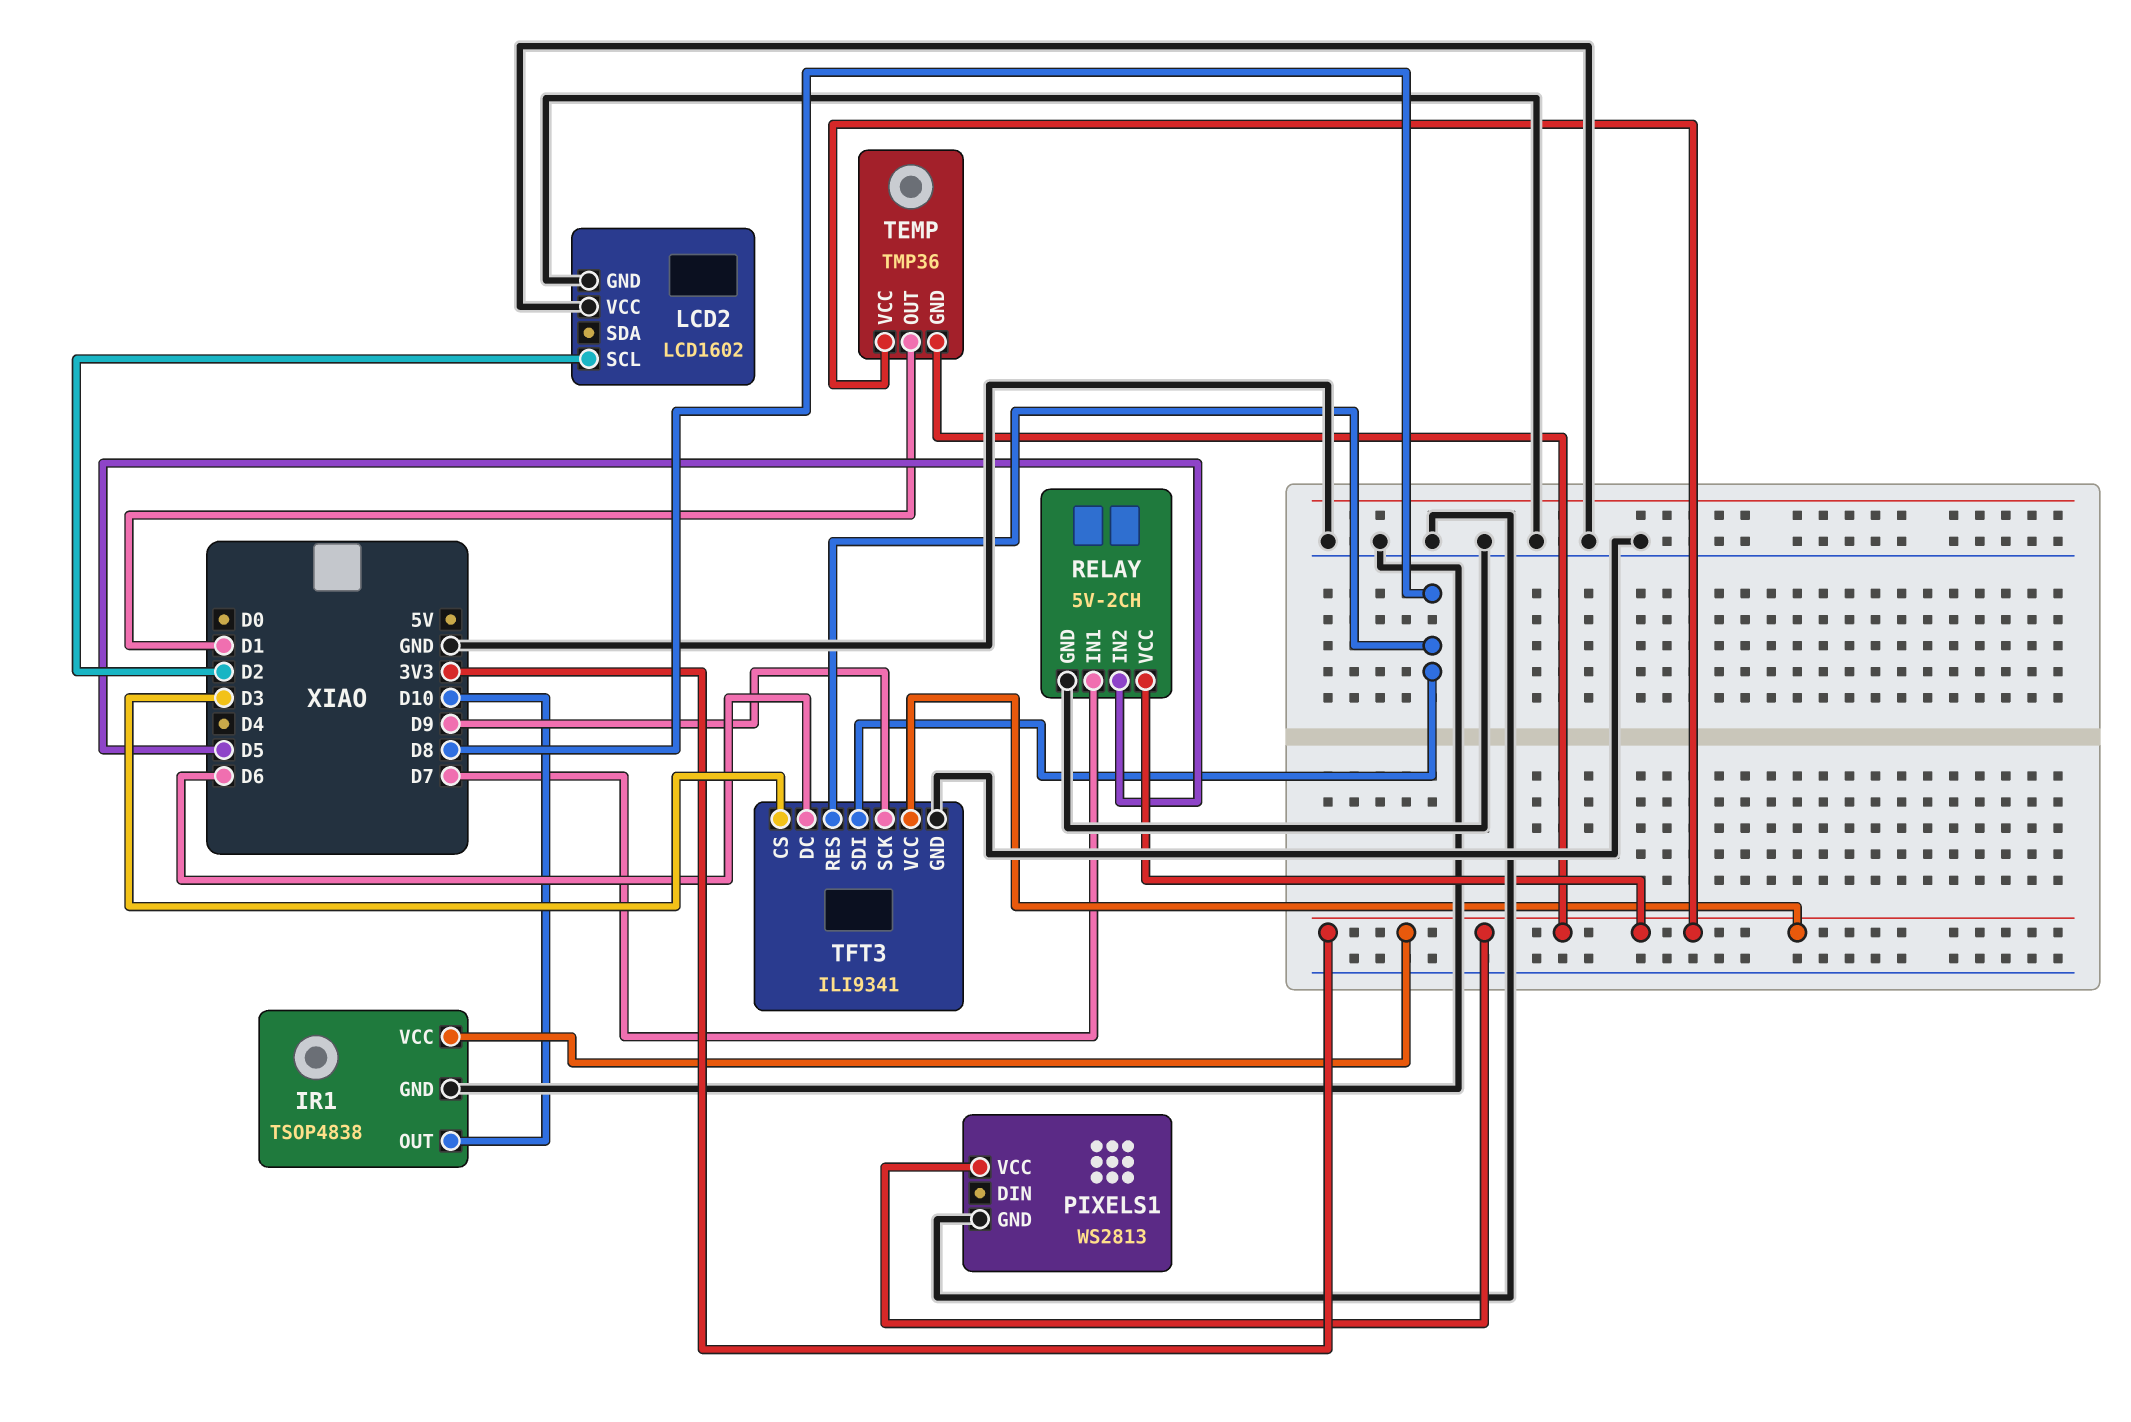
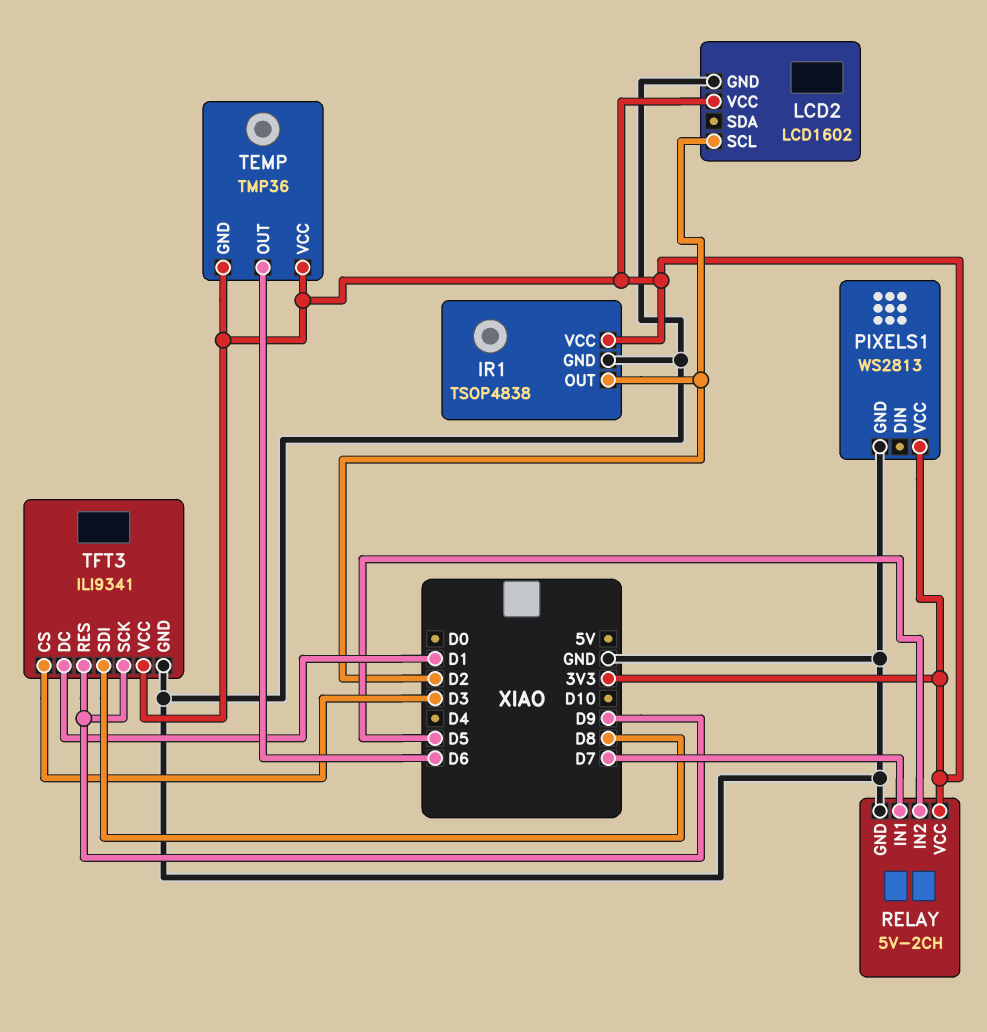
IR1 pin OUT: D10 -> D2
LCD2 pin VCC: GND -> 3V3
TEMP pin OUT: D1 -> D6
TFT3 pin DC: D6 -> D1
TFT3 pin RES: D8 -> D9

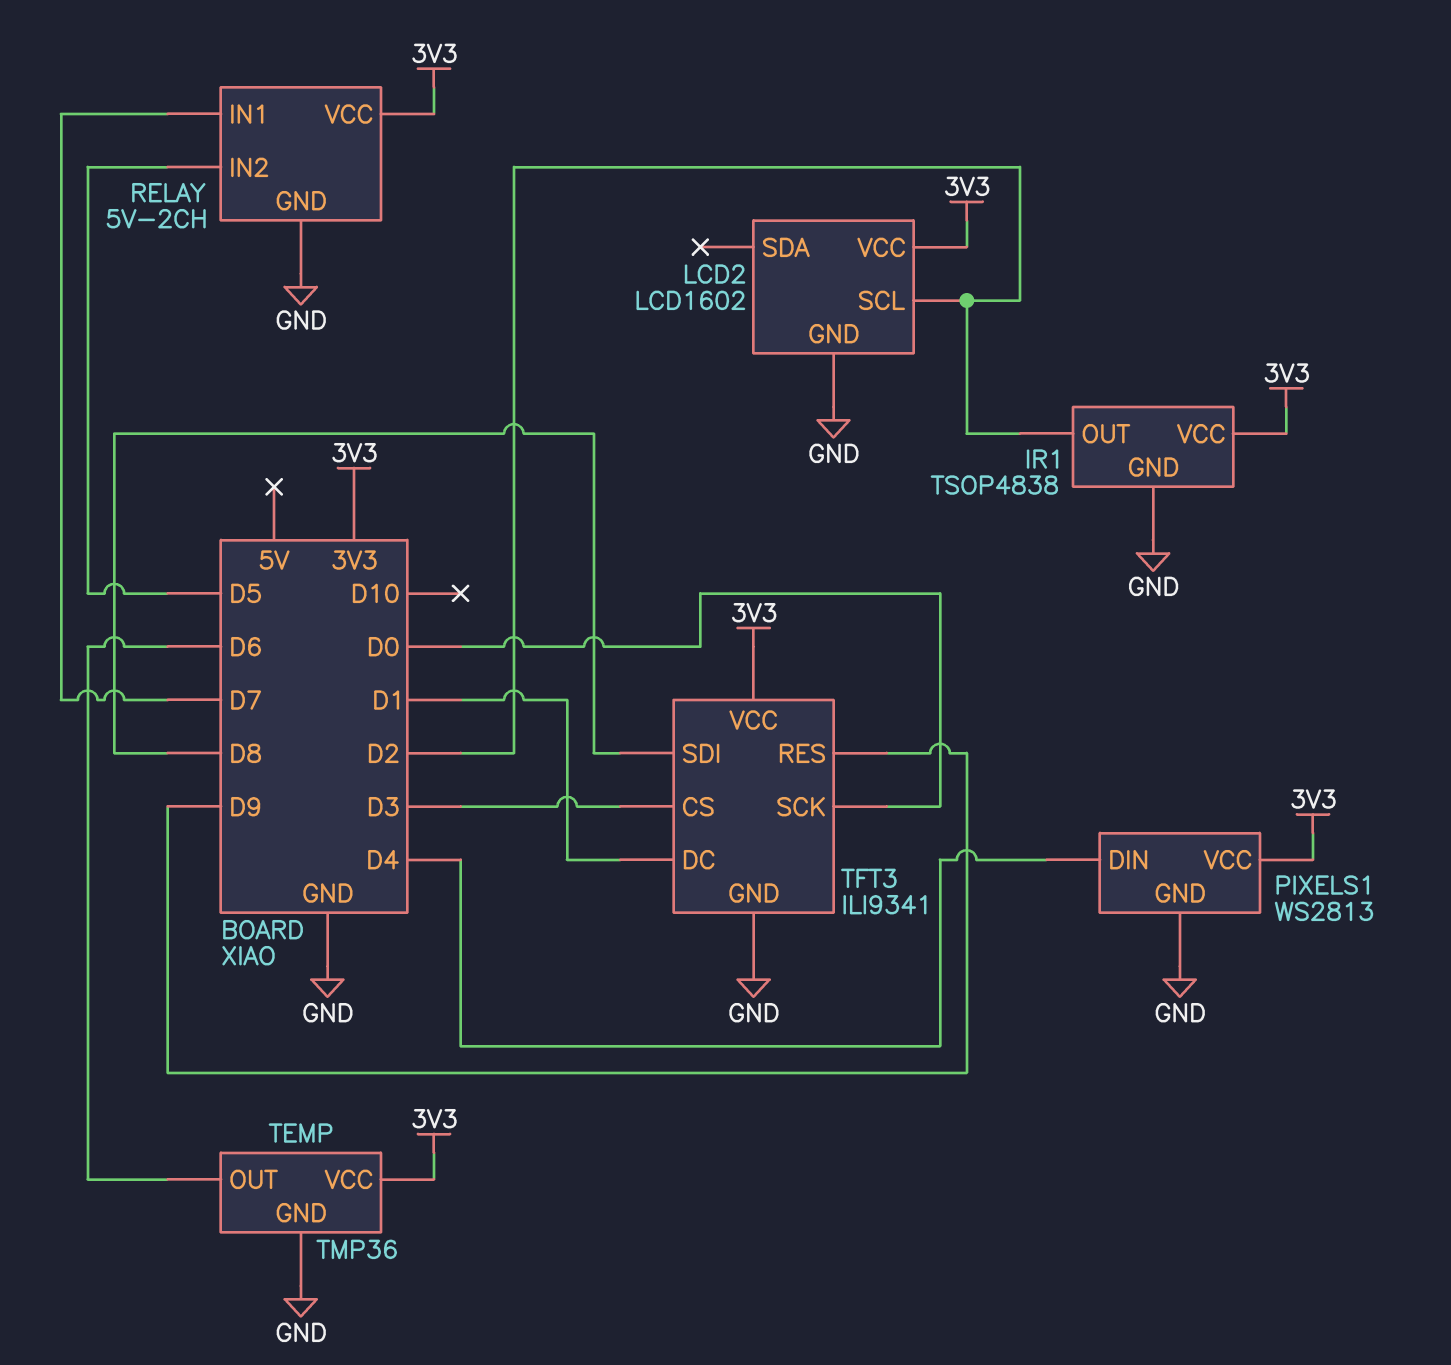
PIXELS1 pin DIN: none -> D4
TEMP pin GND: 3V3 -> GND
TFT3 pin SCK: D9 -> D0

